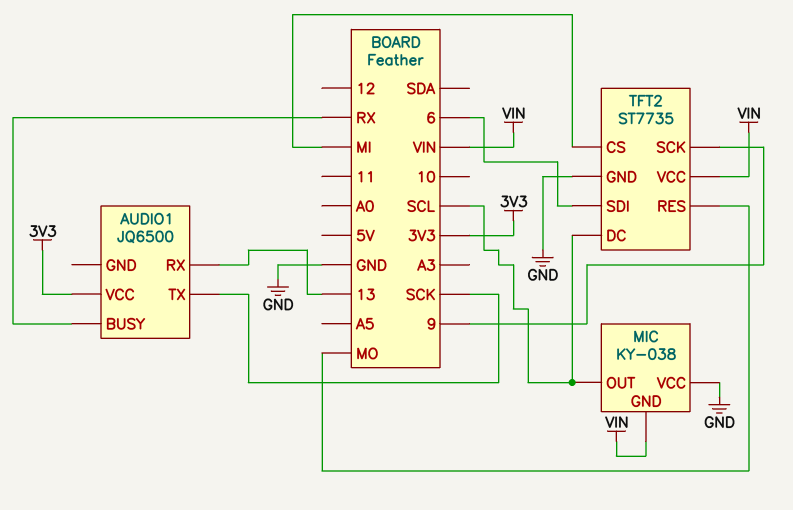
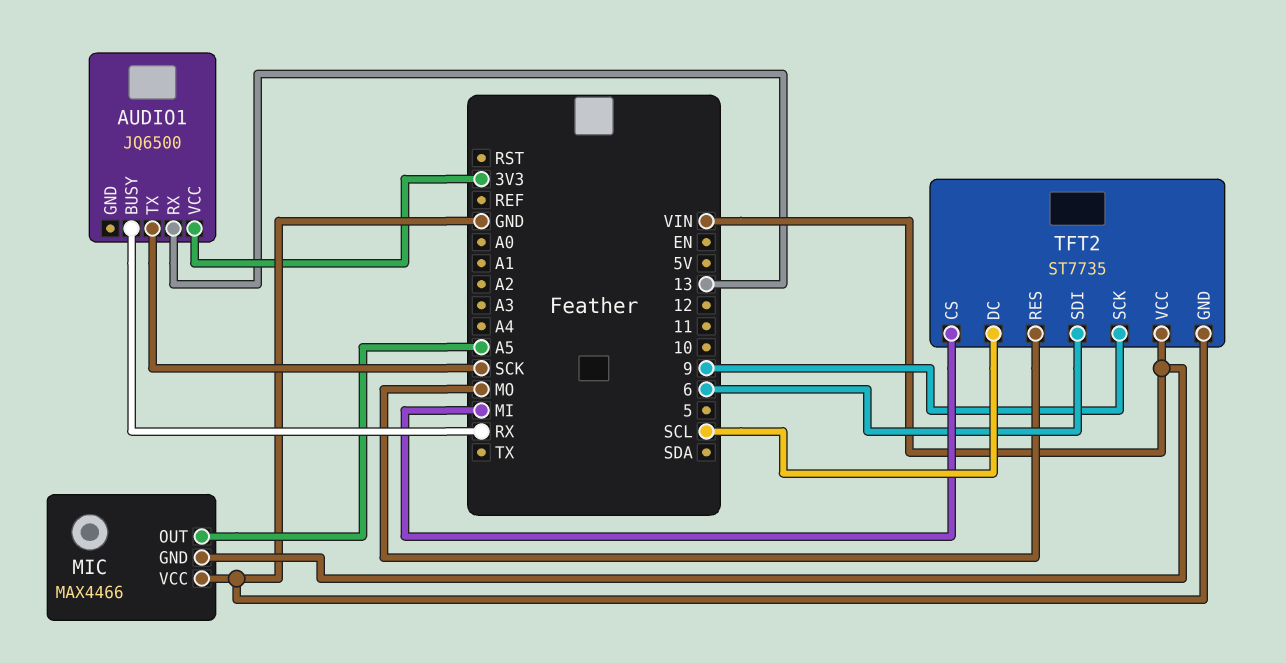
MIC: KY-038 -> MAX4466
MIC pin OUT: SCL -> A5

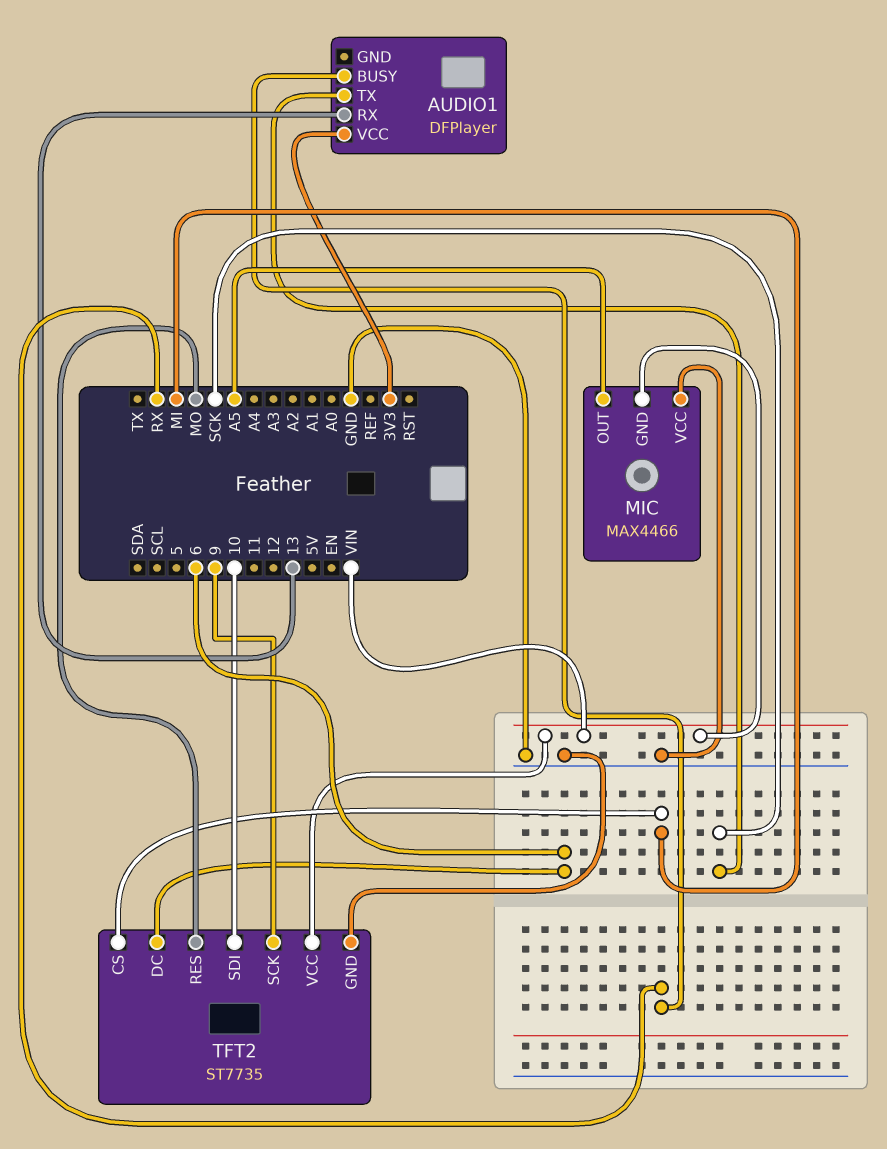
AUDIO1: JQ6500 -> DFPlayer
TFT2 pin DC: SCL -> 6
TFT2 pin SDI: 6 -> 10

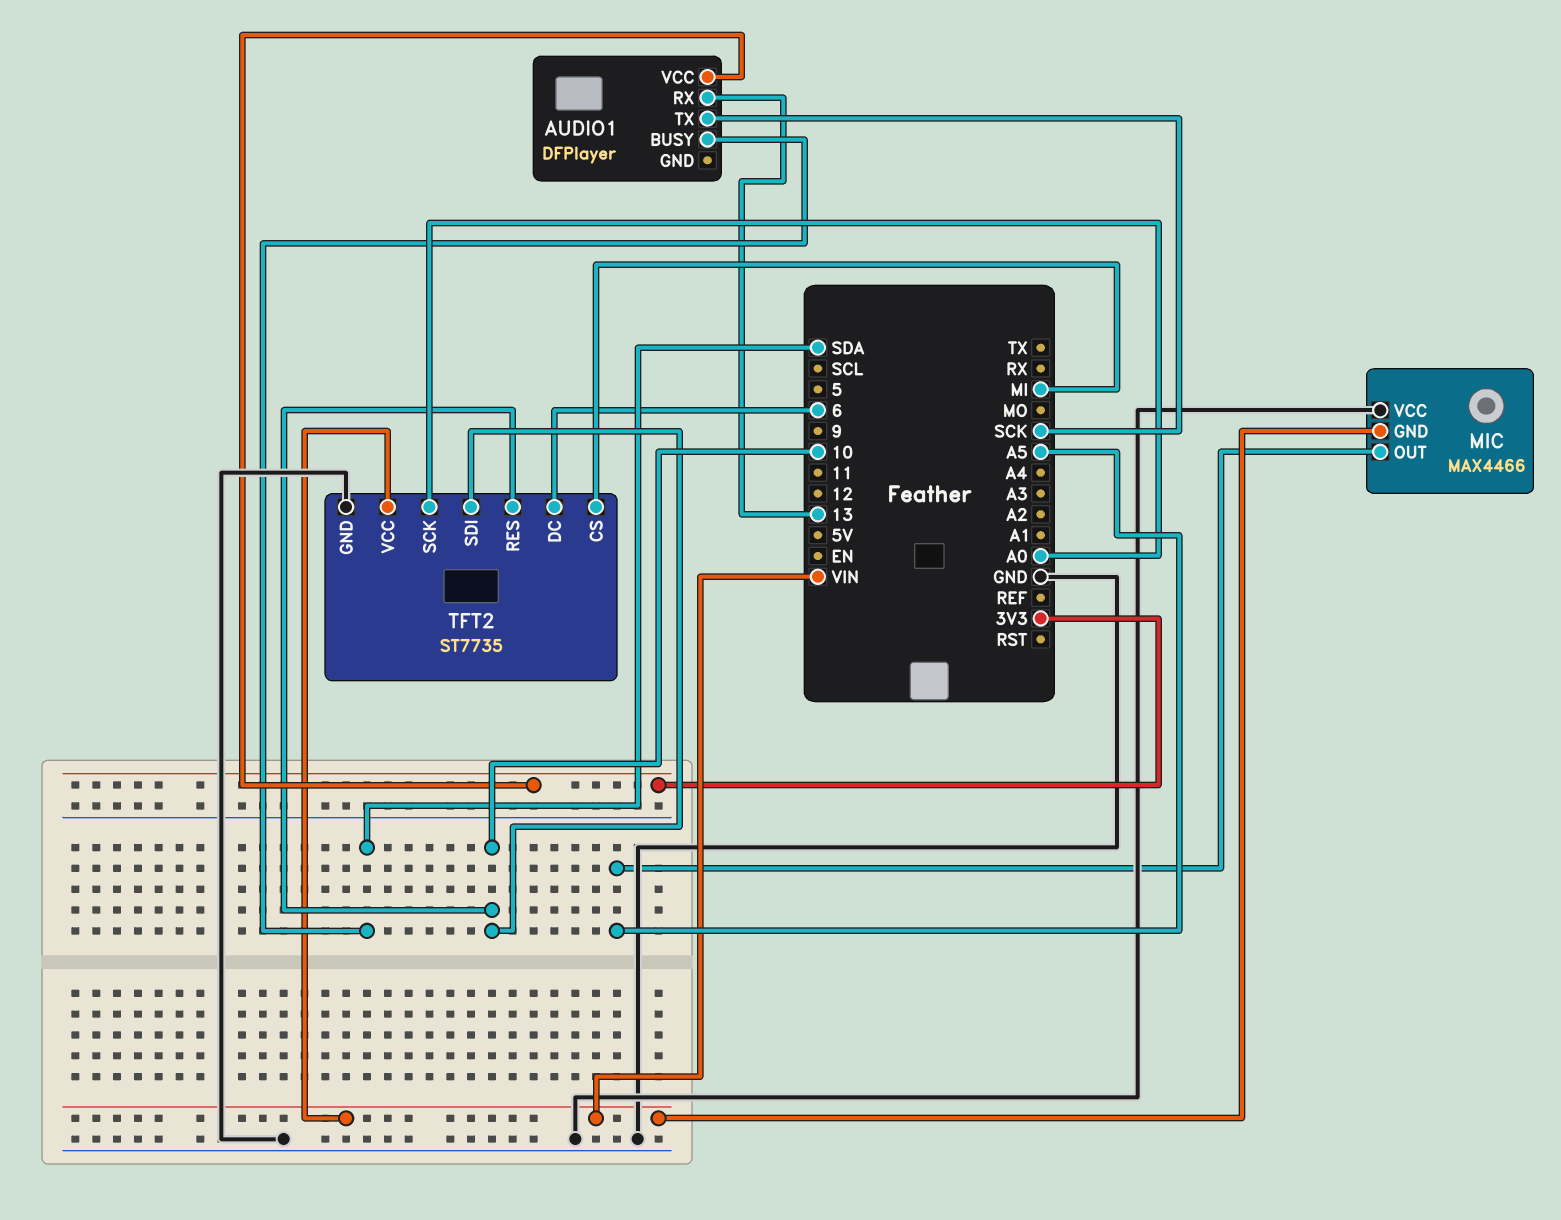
AUDIO1 pin BUSY: RX -> SDA
TFT2 pin RES: MO -> 10
TFT2 pin SCK: 9 -> A0

